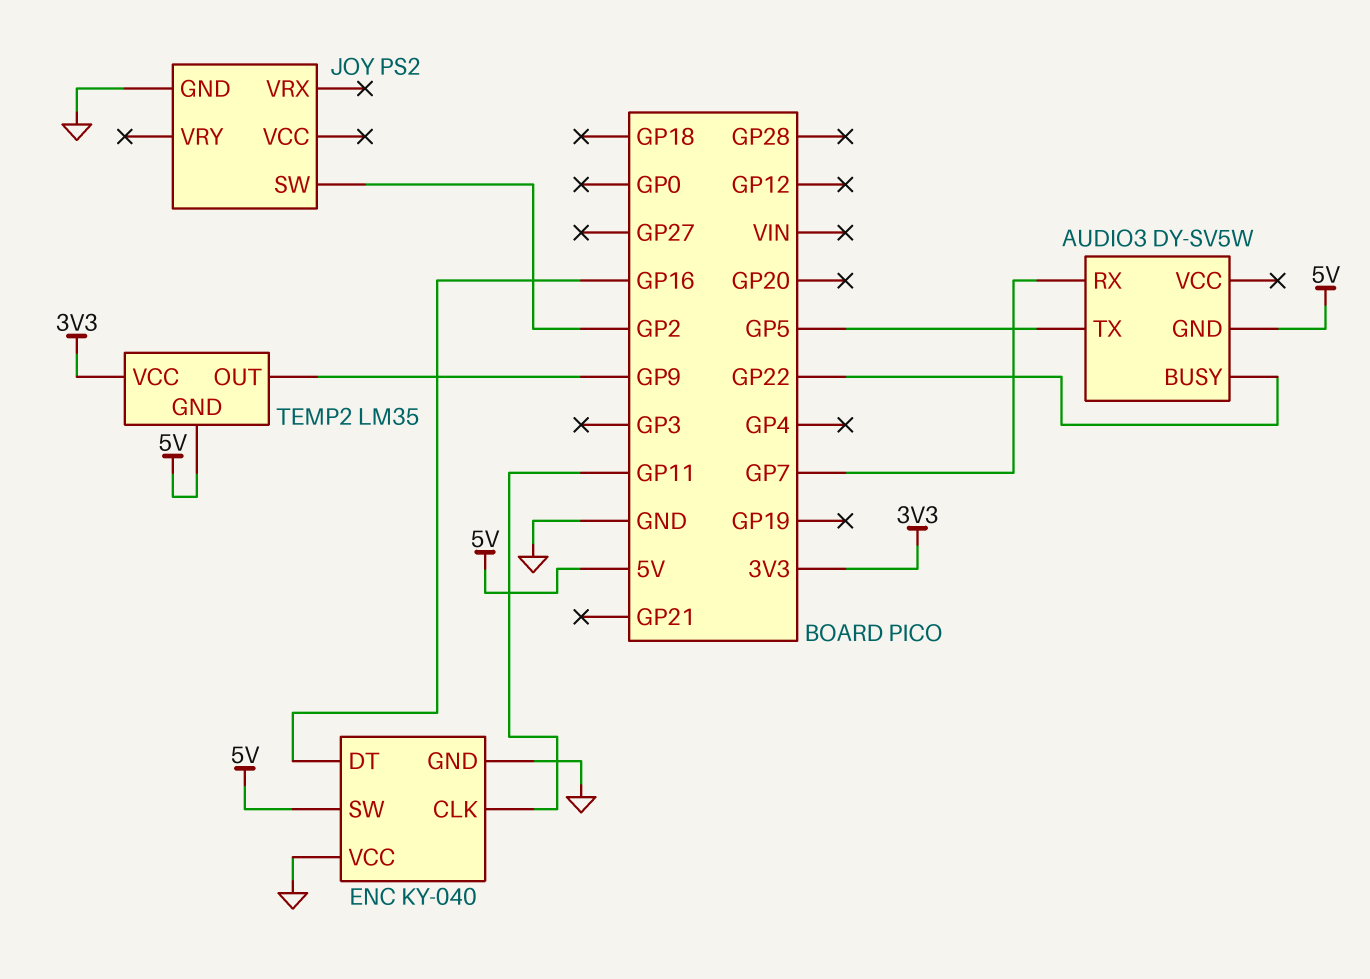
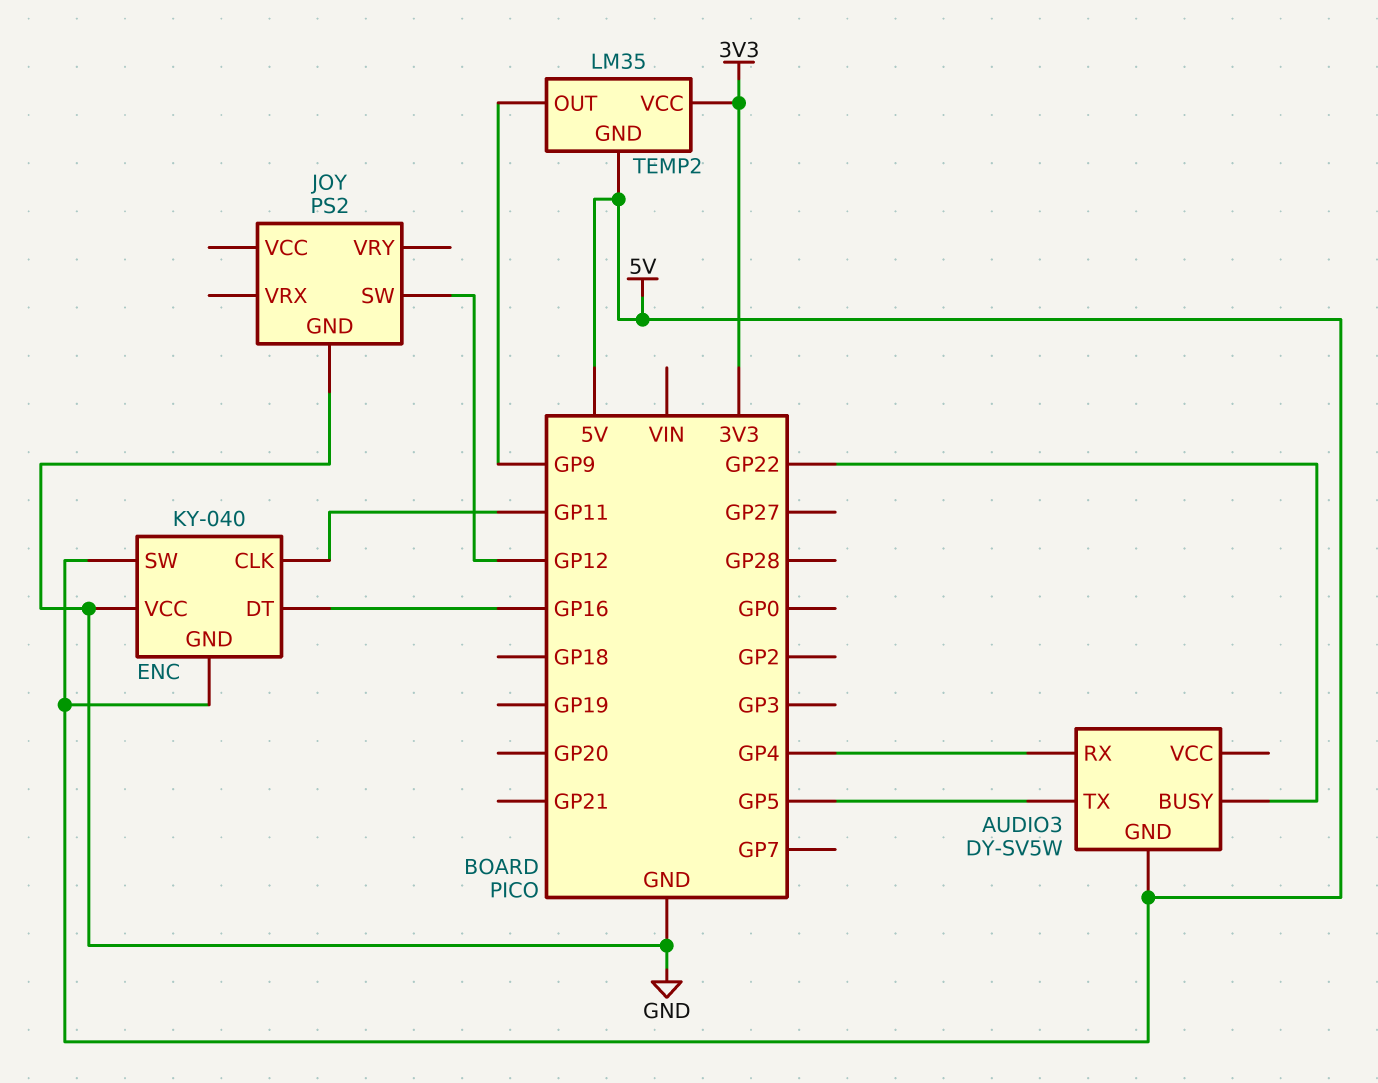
AUDIO3 pin RX: GP7 -> GP4
ENC pin GND: GND -> 5V
JOY pin SW: GP2 -> GP12

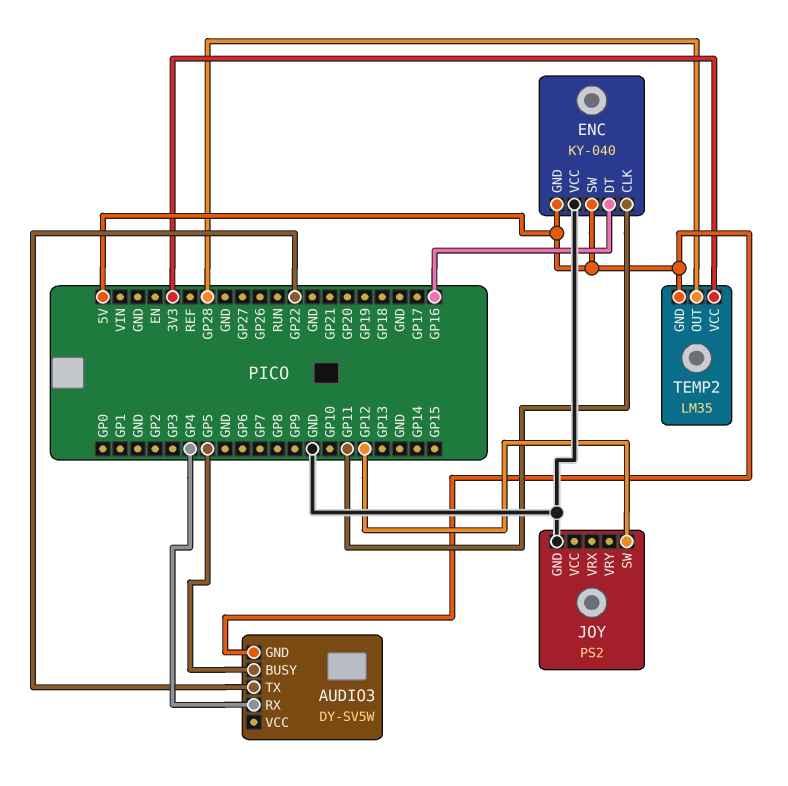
AUDIO3 pin BUSY: GP22 -> GP5
AUDIO3 pin TX: GP5 -> GP22
TEMP2 pin OUT: GP9 -> GP28

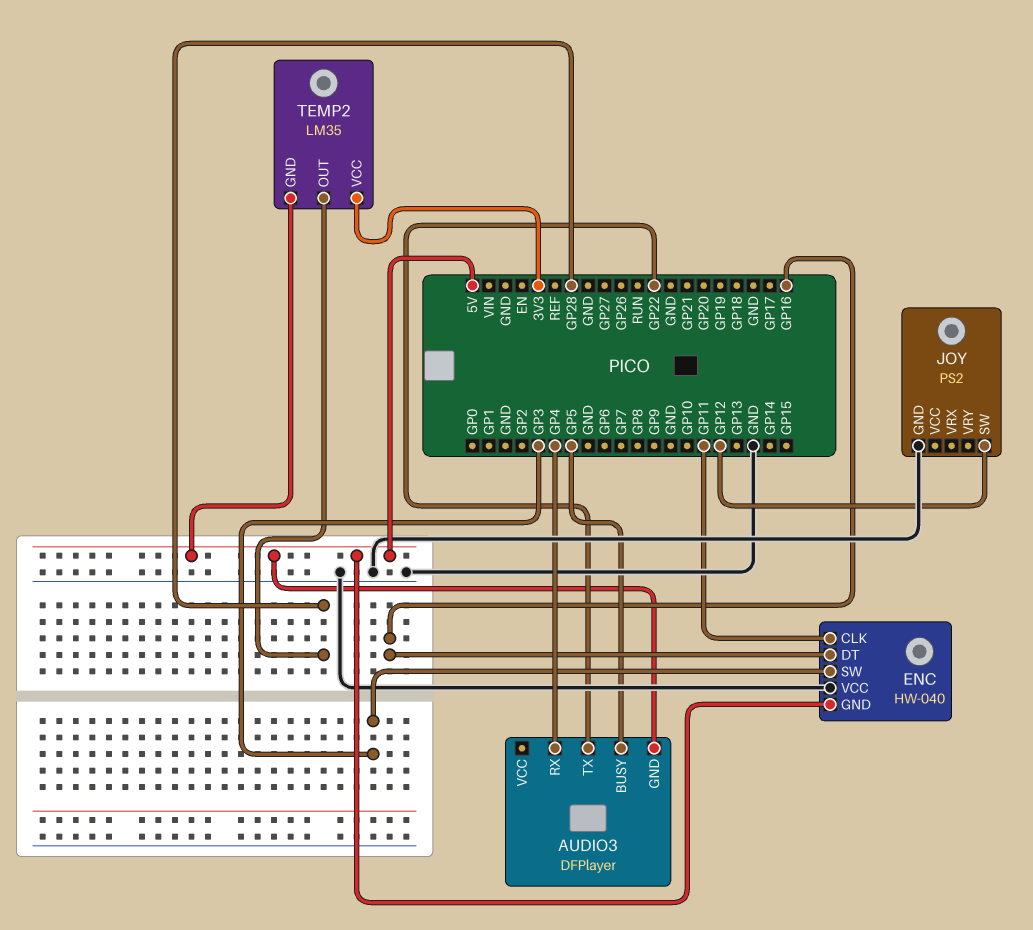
AUDIO3: DY-SV5W -> DFPlayer
ENC: KY-040 -> HW-040
ENC pin SW: 5V -> GP3

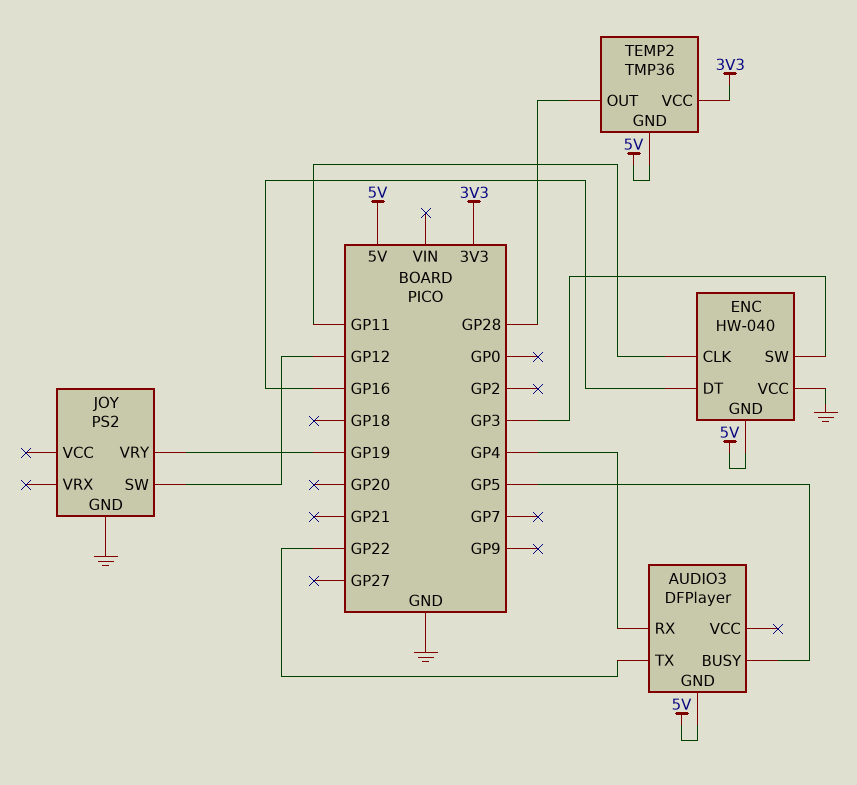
JOY pin VRY: none -> GP19
TEMP2: LM35 -> TMP36

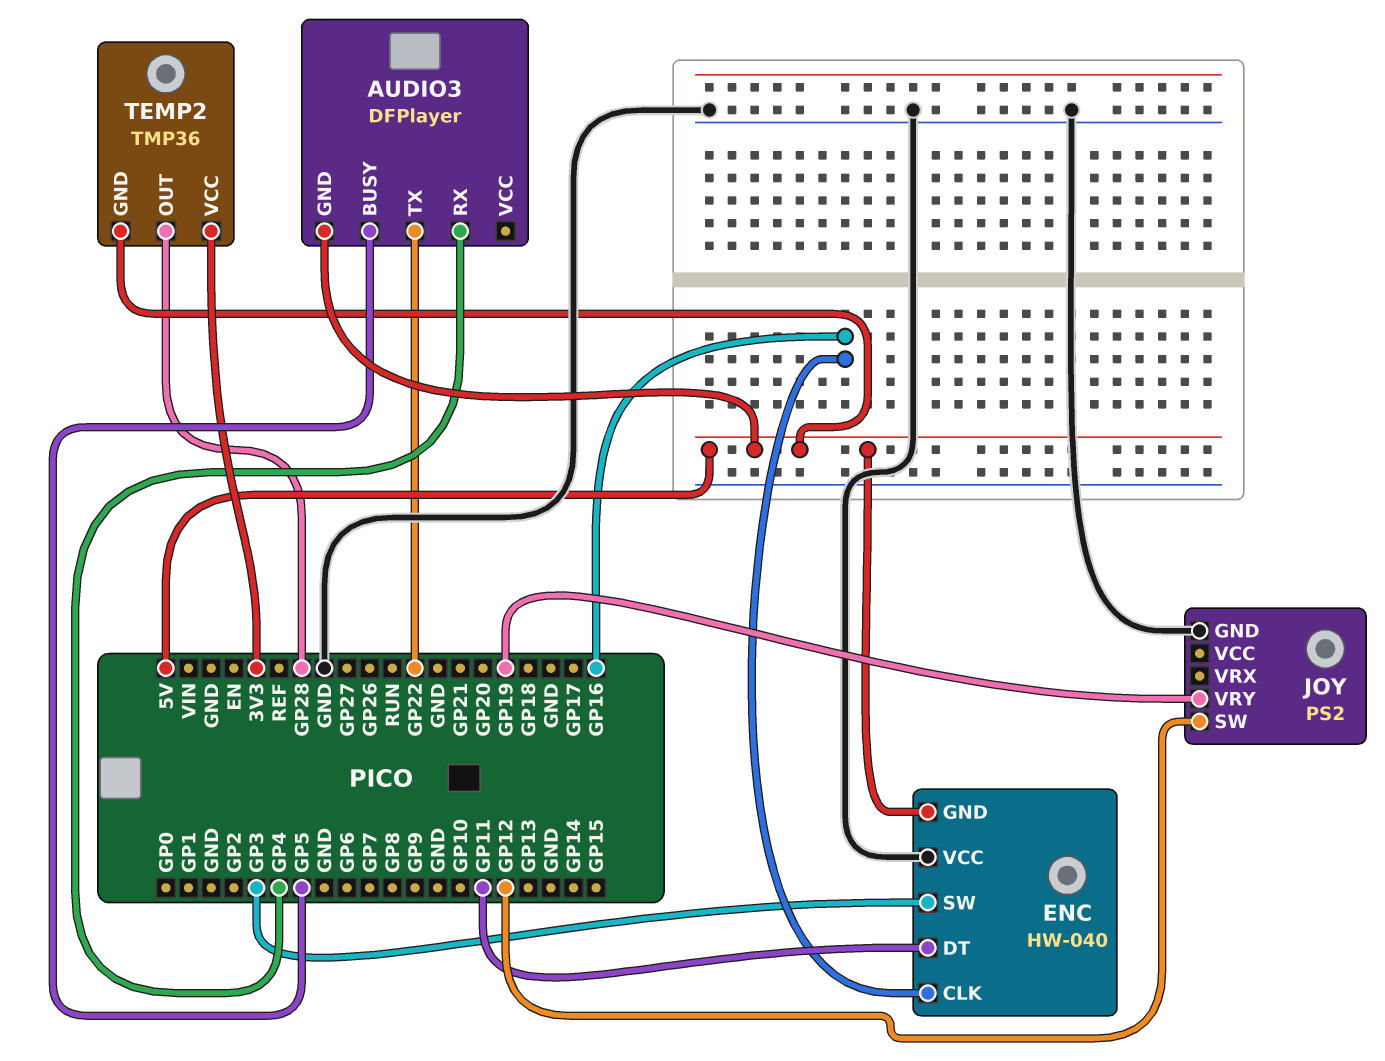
ENC pin CLK: GP11 -> GP16
ENC pin DT: GP16 -> GP11

